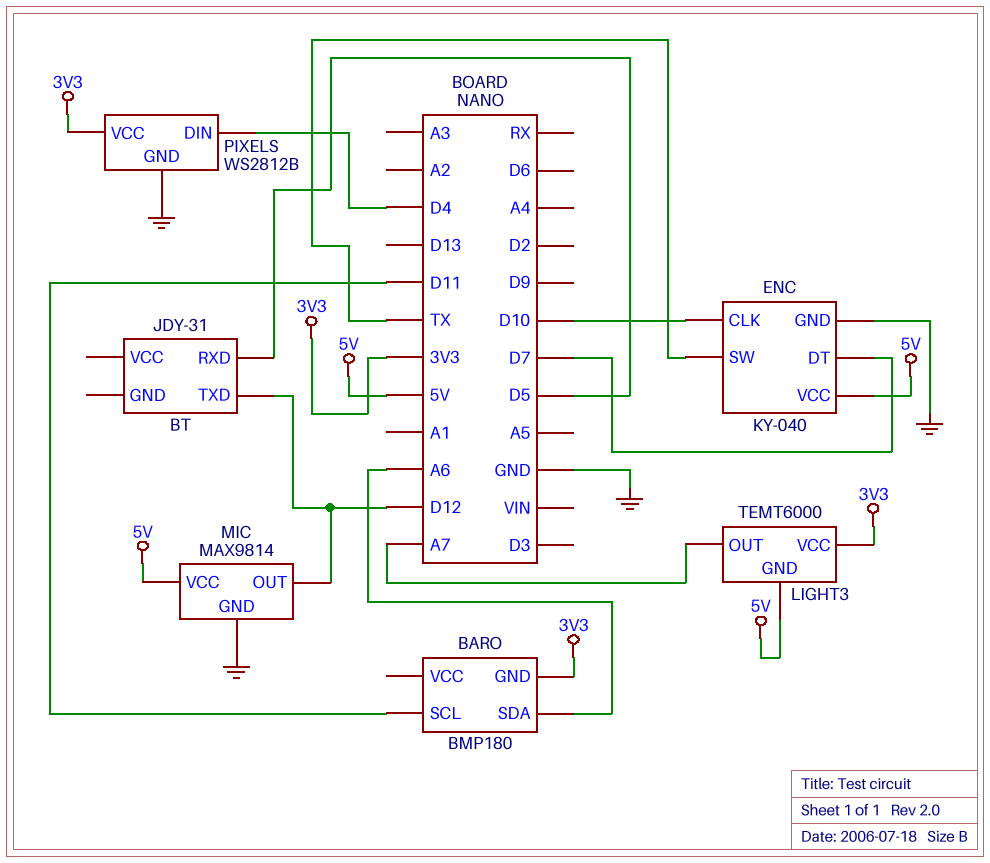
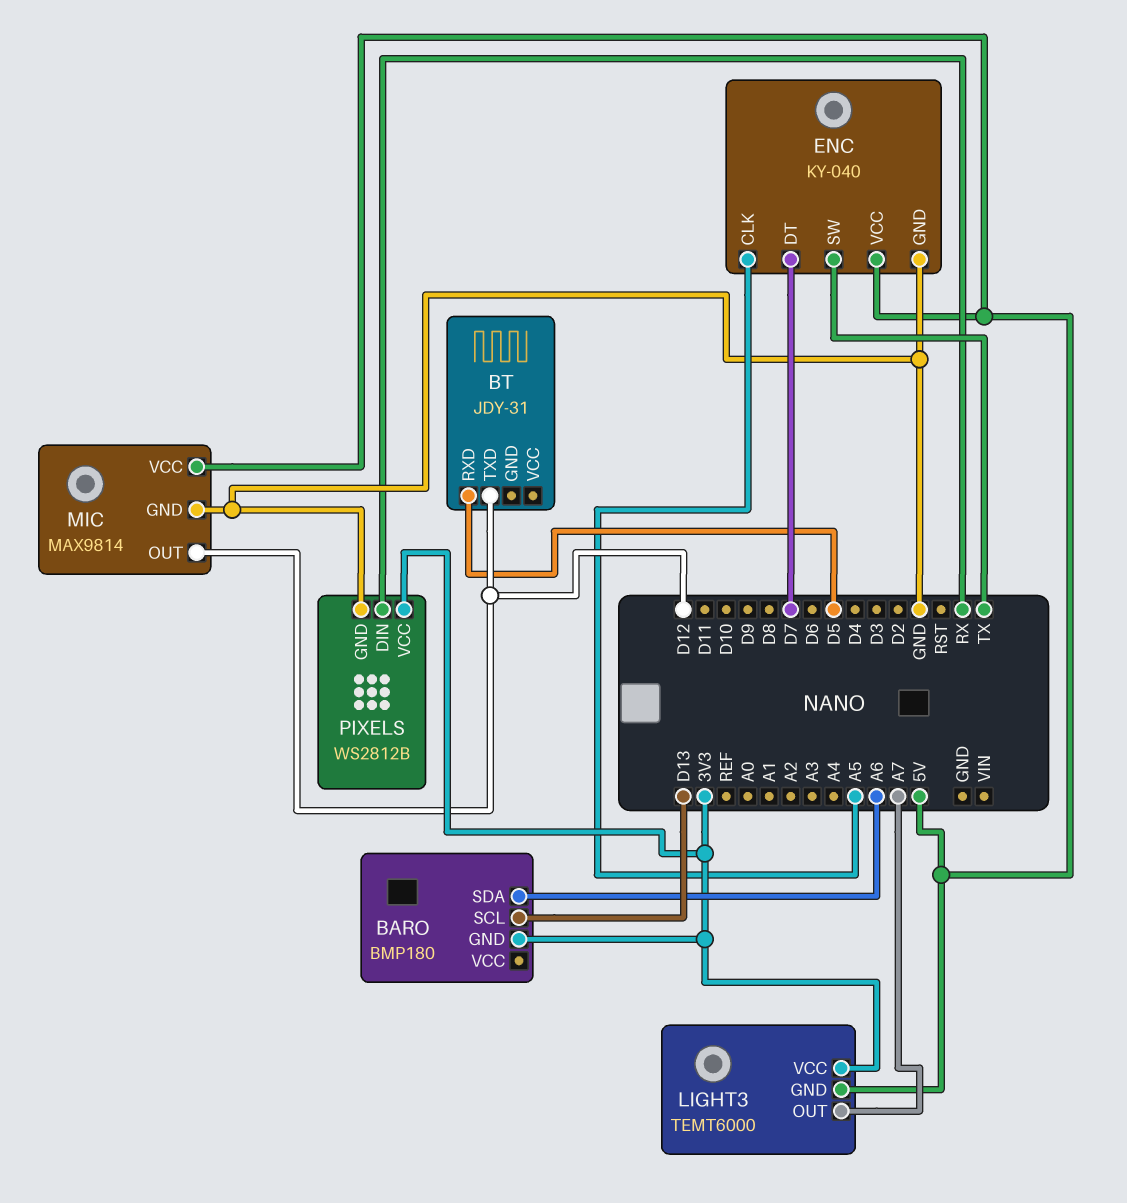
BARO pin SCL: D11 -> D13
ENC pin CLK: D10 -> A5
PIXELS pin DIN: D4 -> RX

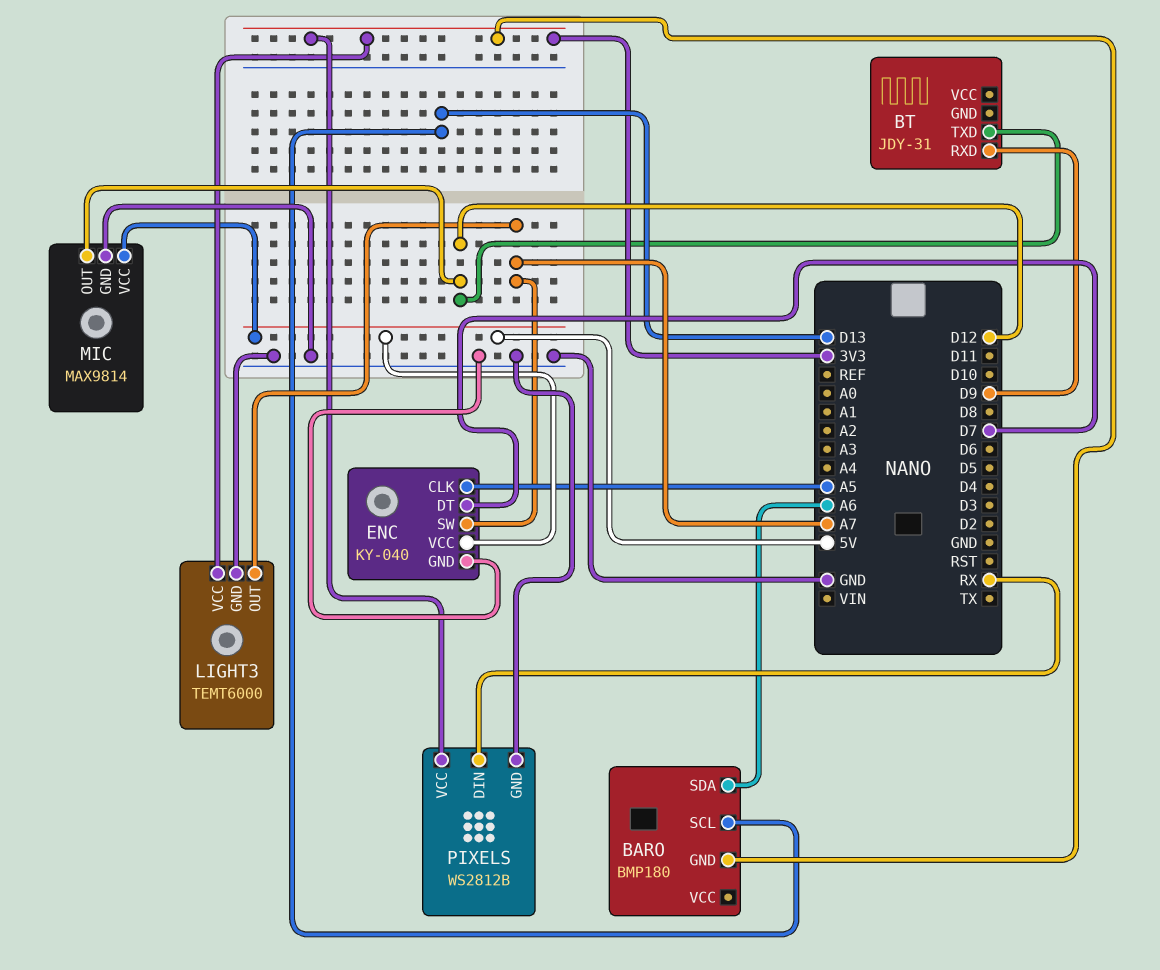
BT pin RXD: D5 -> D9
ENC pin SW: TX -> A7
LIGHT3 pin GND: 5V -> GND

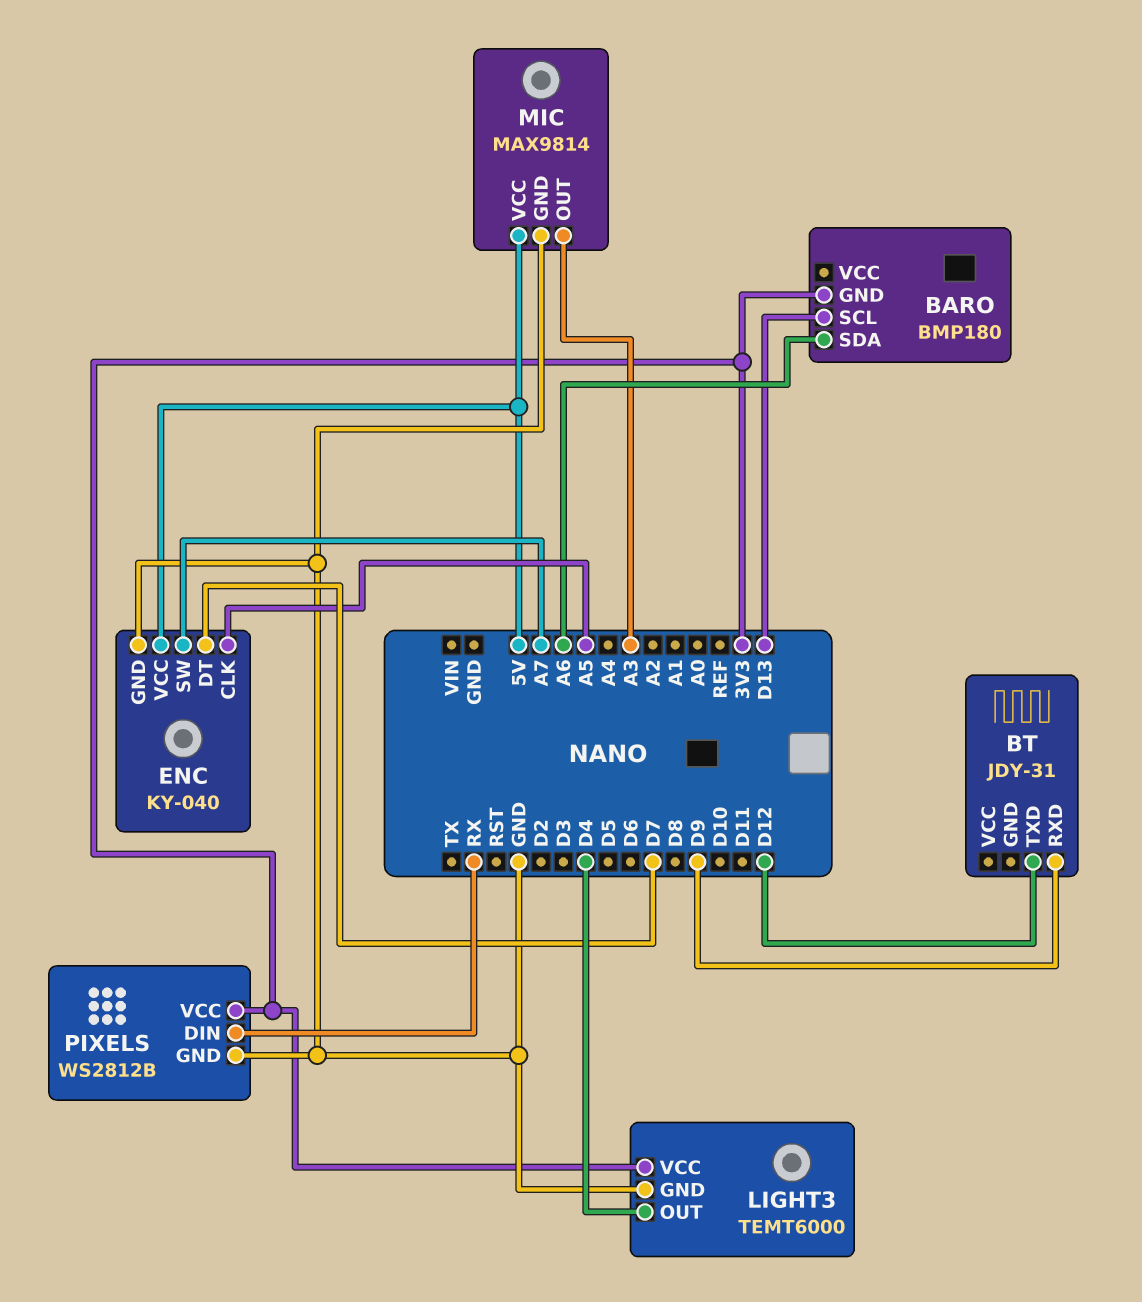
LIGHT3 pin OUT: A7 -> D4
MIC pin OUT: D12 -> A3

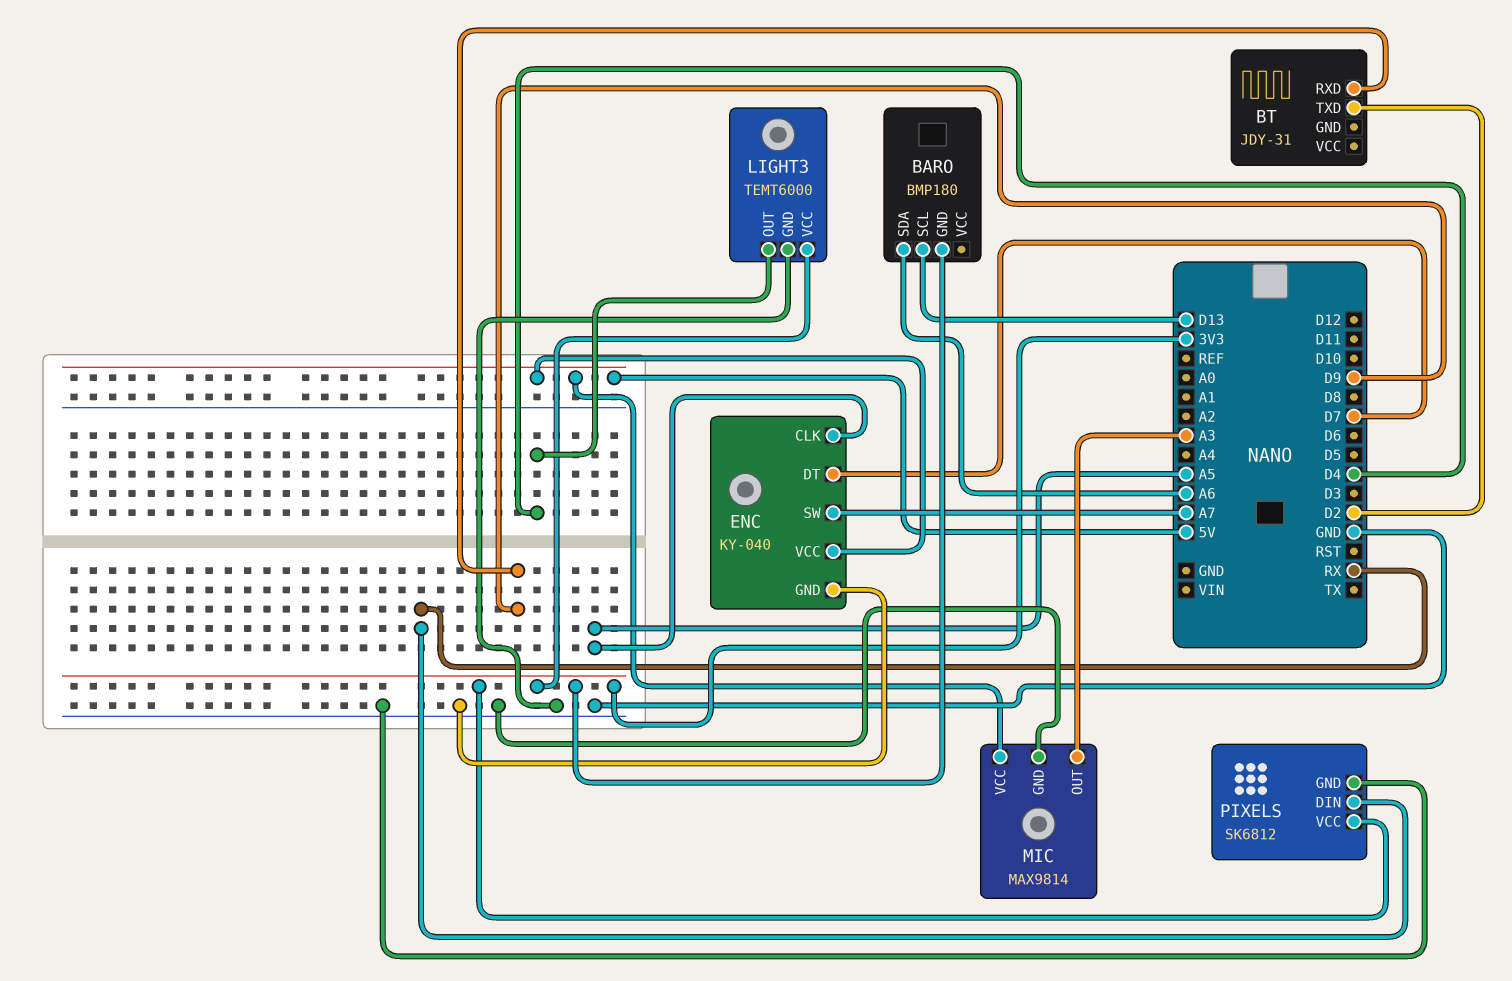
BT pin TXD: D12 -> D2
PIXELS: WS2812B -> SK6812

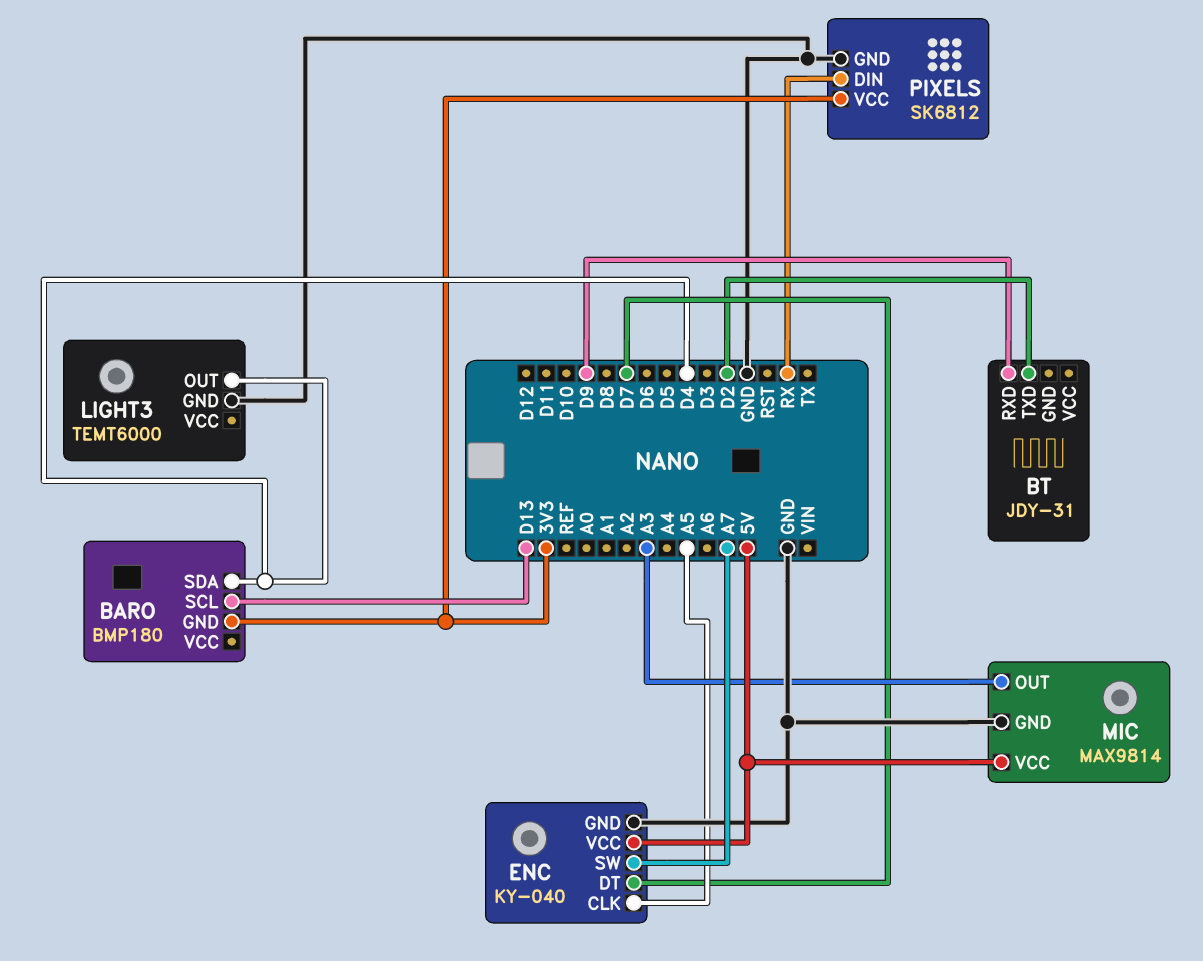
BARO pin SDA: A6 -> D4
LIGHT3 pin VCC: 3V3 -> none

